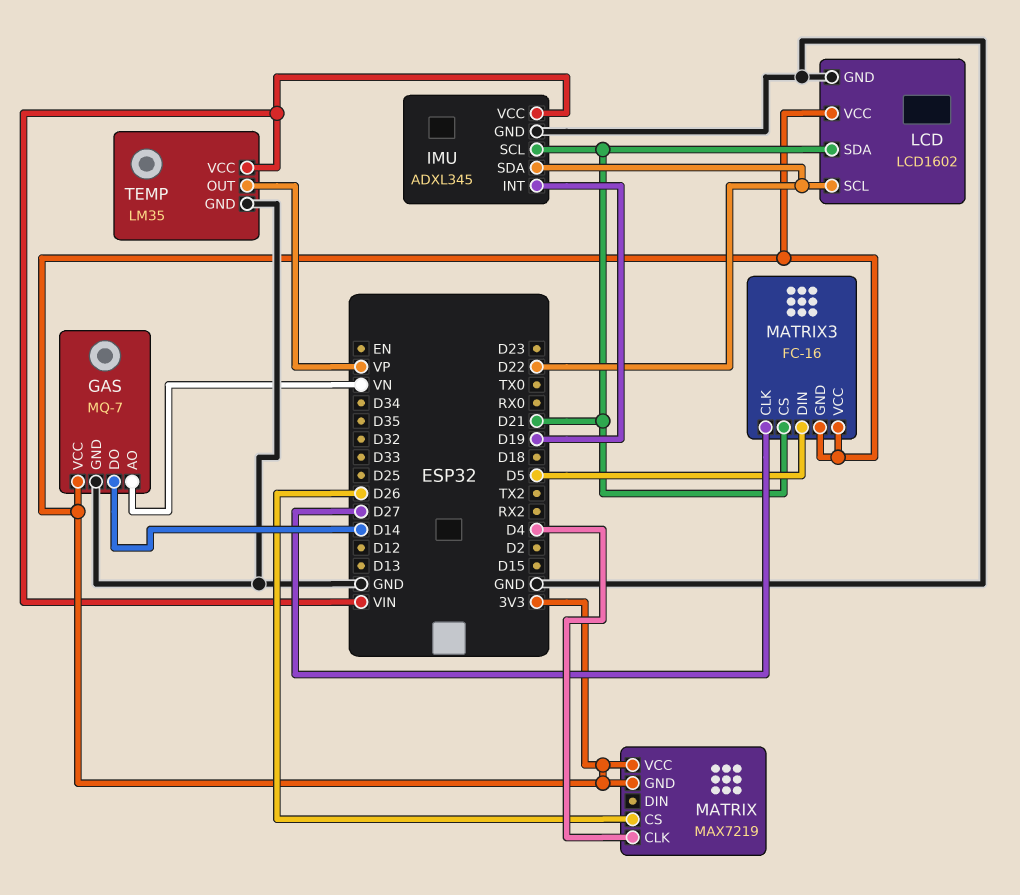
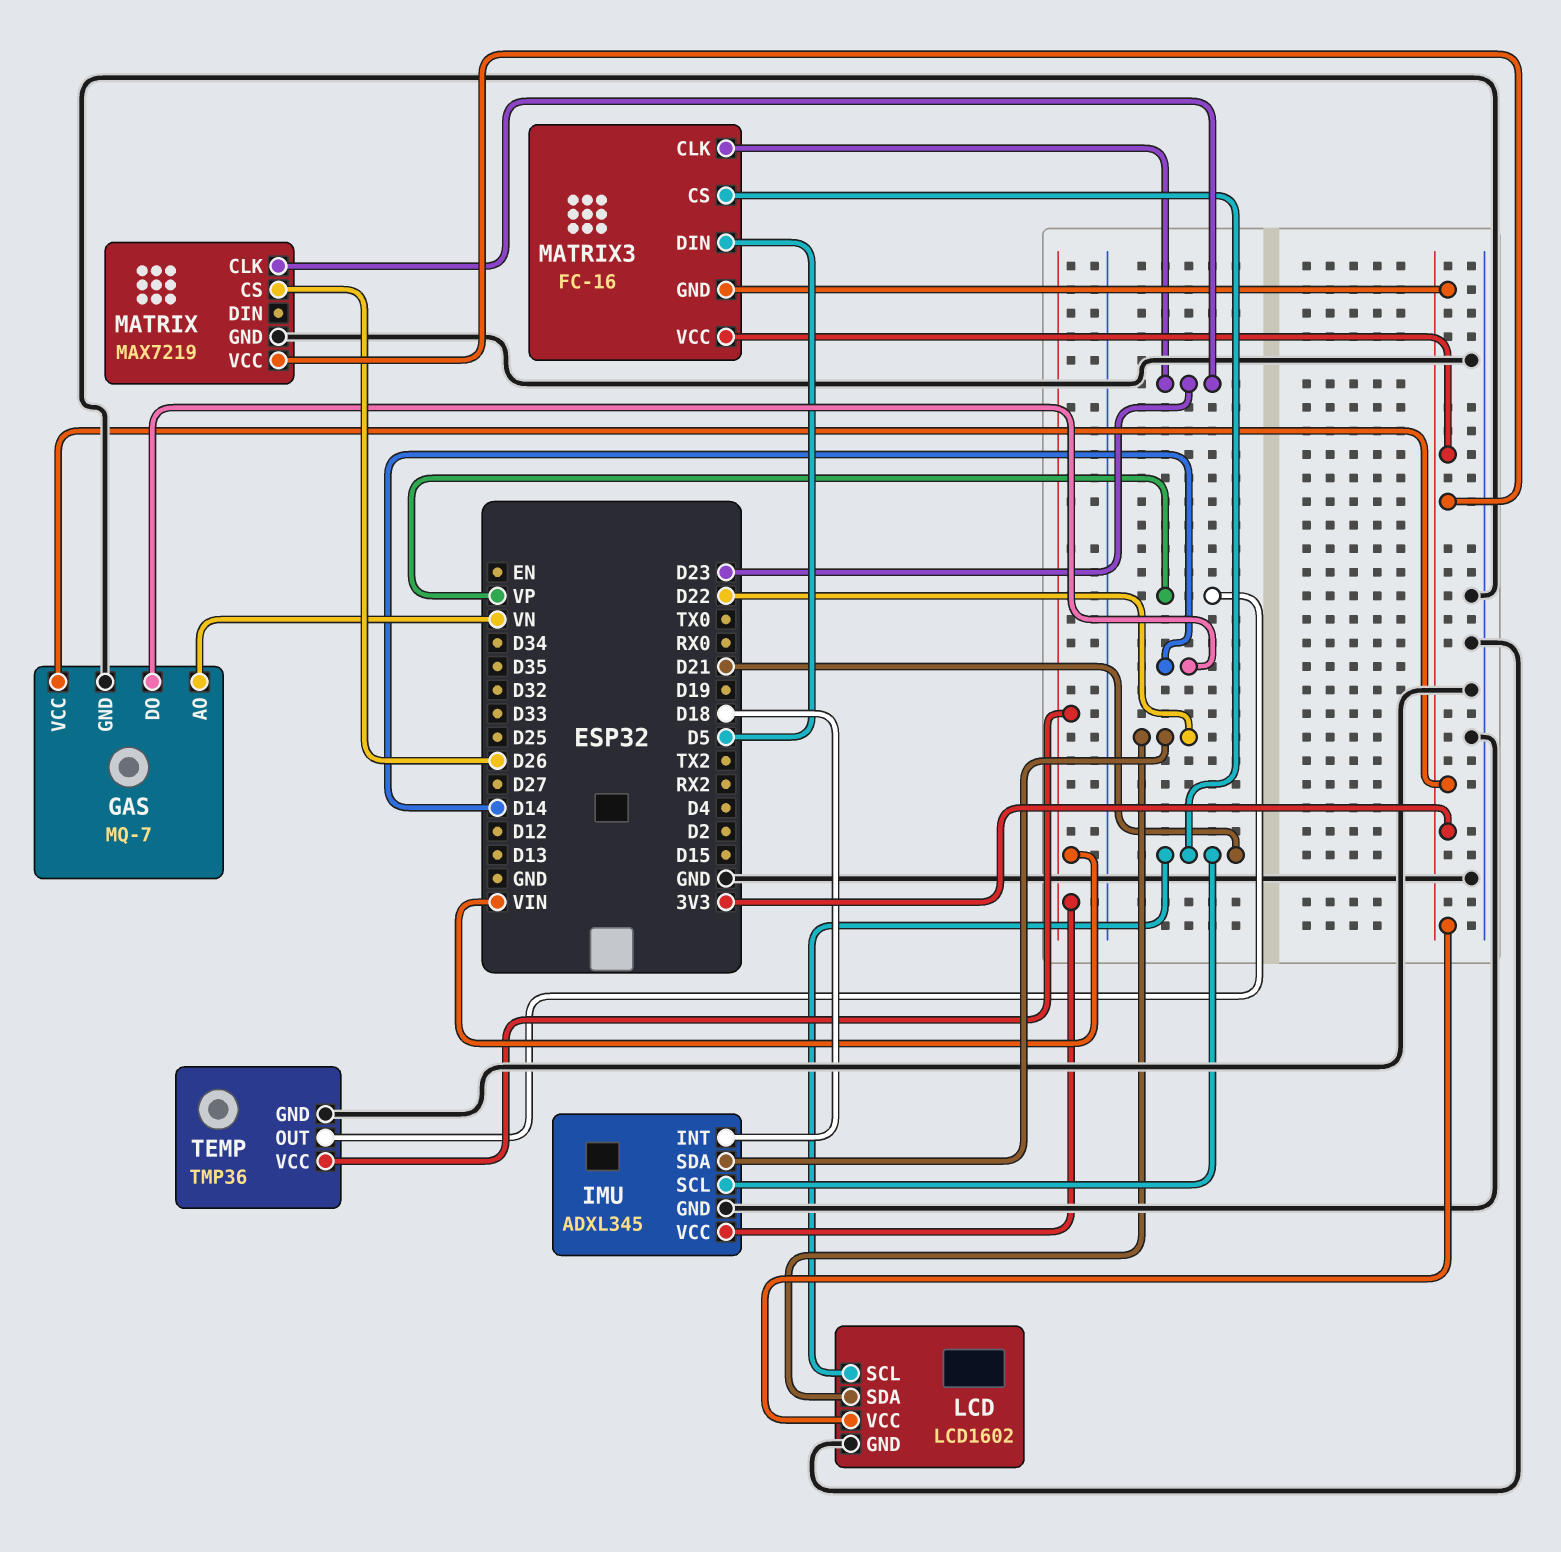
IMU pin INT: D19 -> D18
LCD pin SCL: D22 -> D21
LCD pin SDA: D21 -> D22
MATRIX pin CLK: D4 -> D23
MATRIX pin GND: 3V3 -> GND
MATRIX3 pin CLK: D27 -> D23
TEMP: LM35 -> TMP36

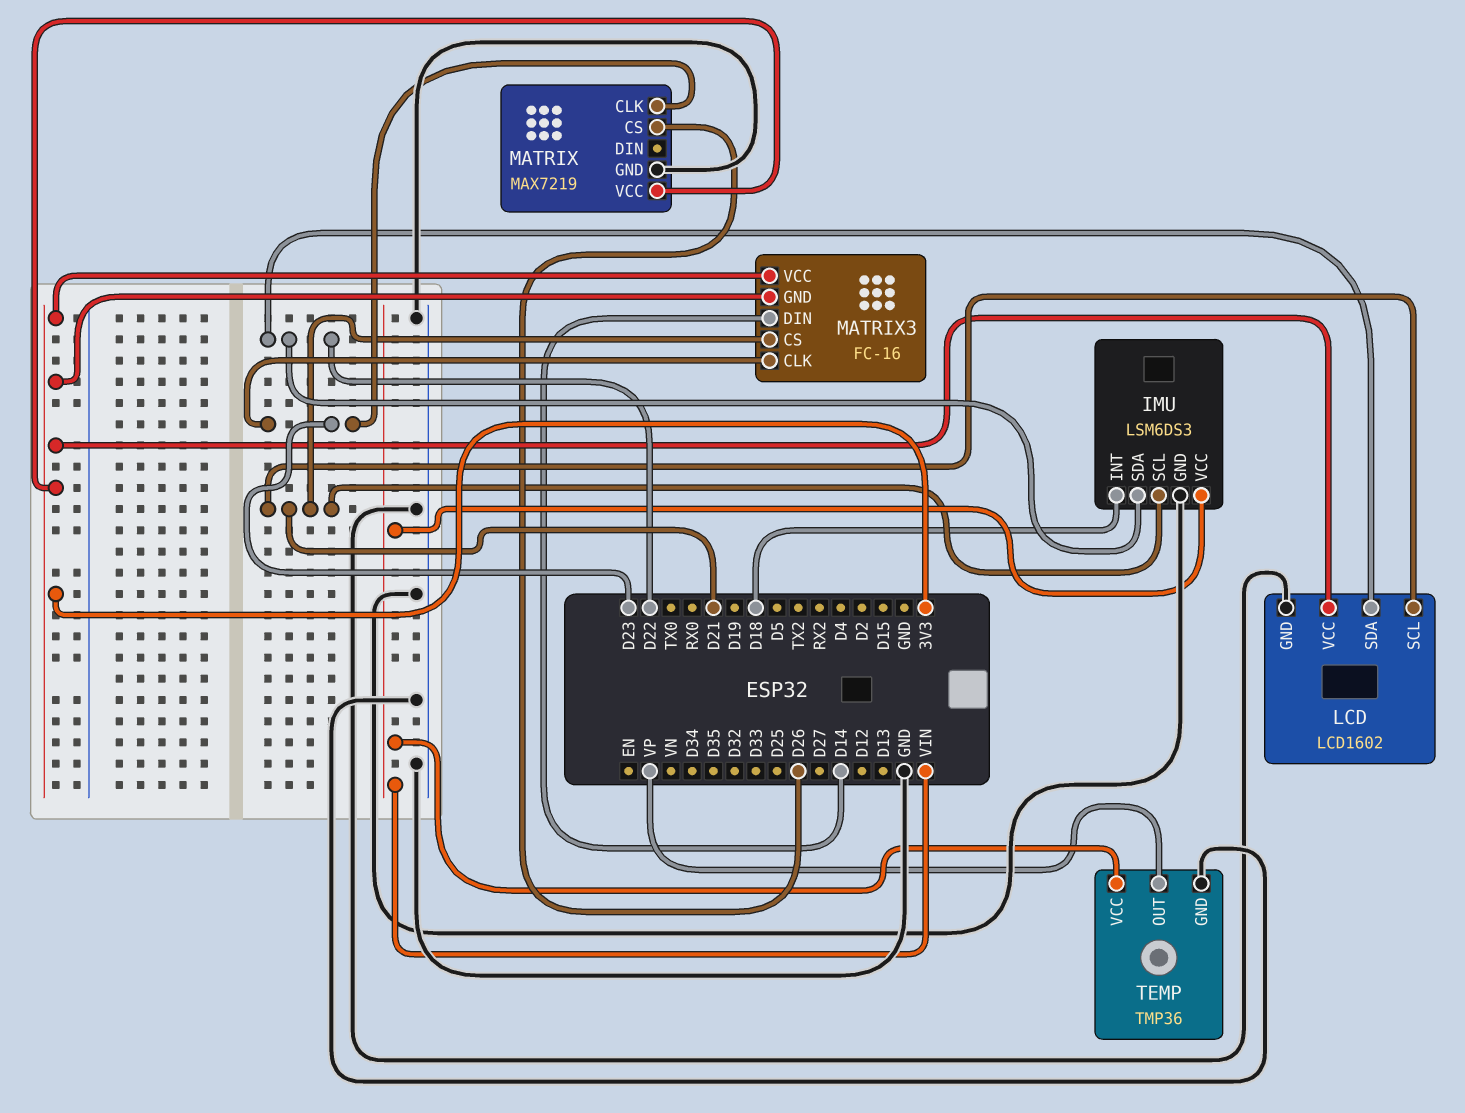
GAS: MQ-7 -> none
GAS pin AO: VN -> none
GAS pin DO: D14 -> none
GAS pin GND: GND -> none
GAS pin VCC: 3V3 -> none
IMU: ADXL345 -> LSM6DS3
MATRIX3 pin DIN: D5 -> D14

